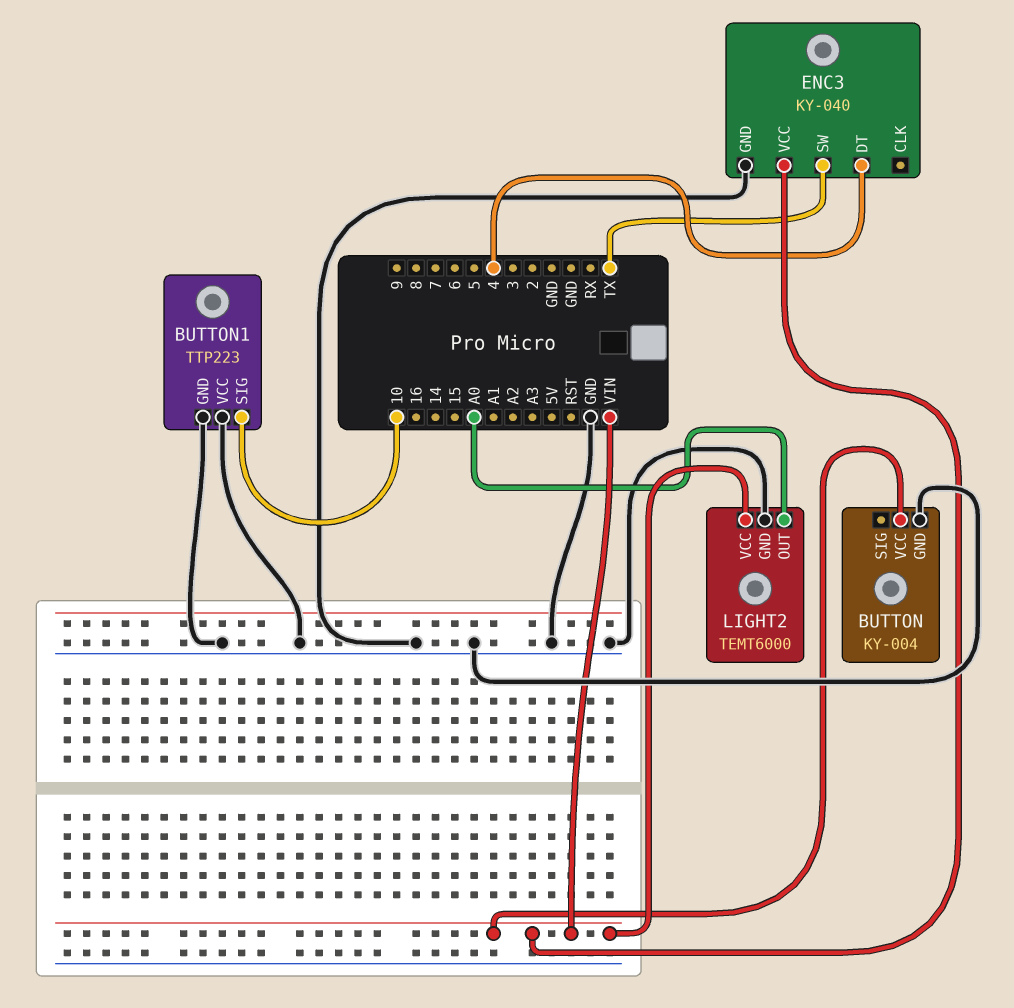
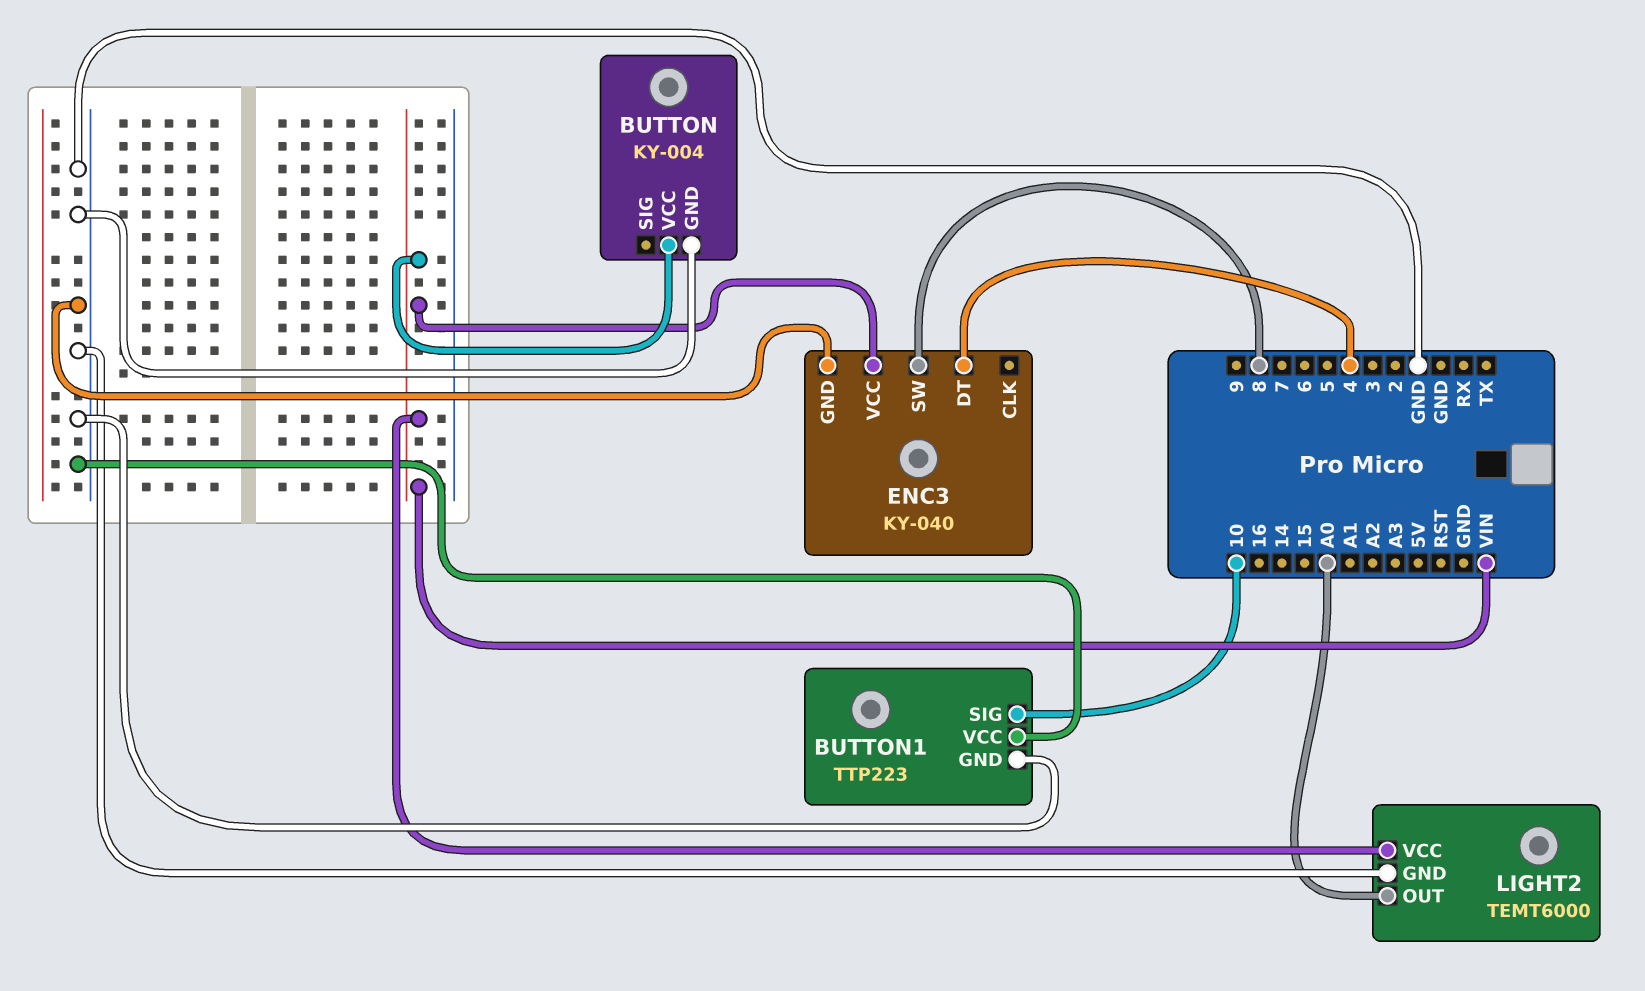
ENC3 pin SW: TX -> 8

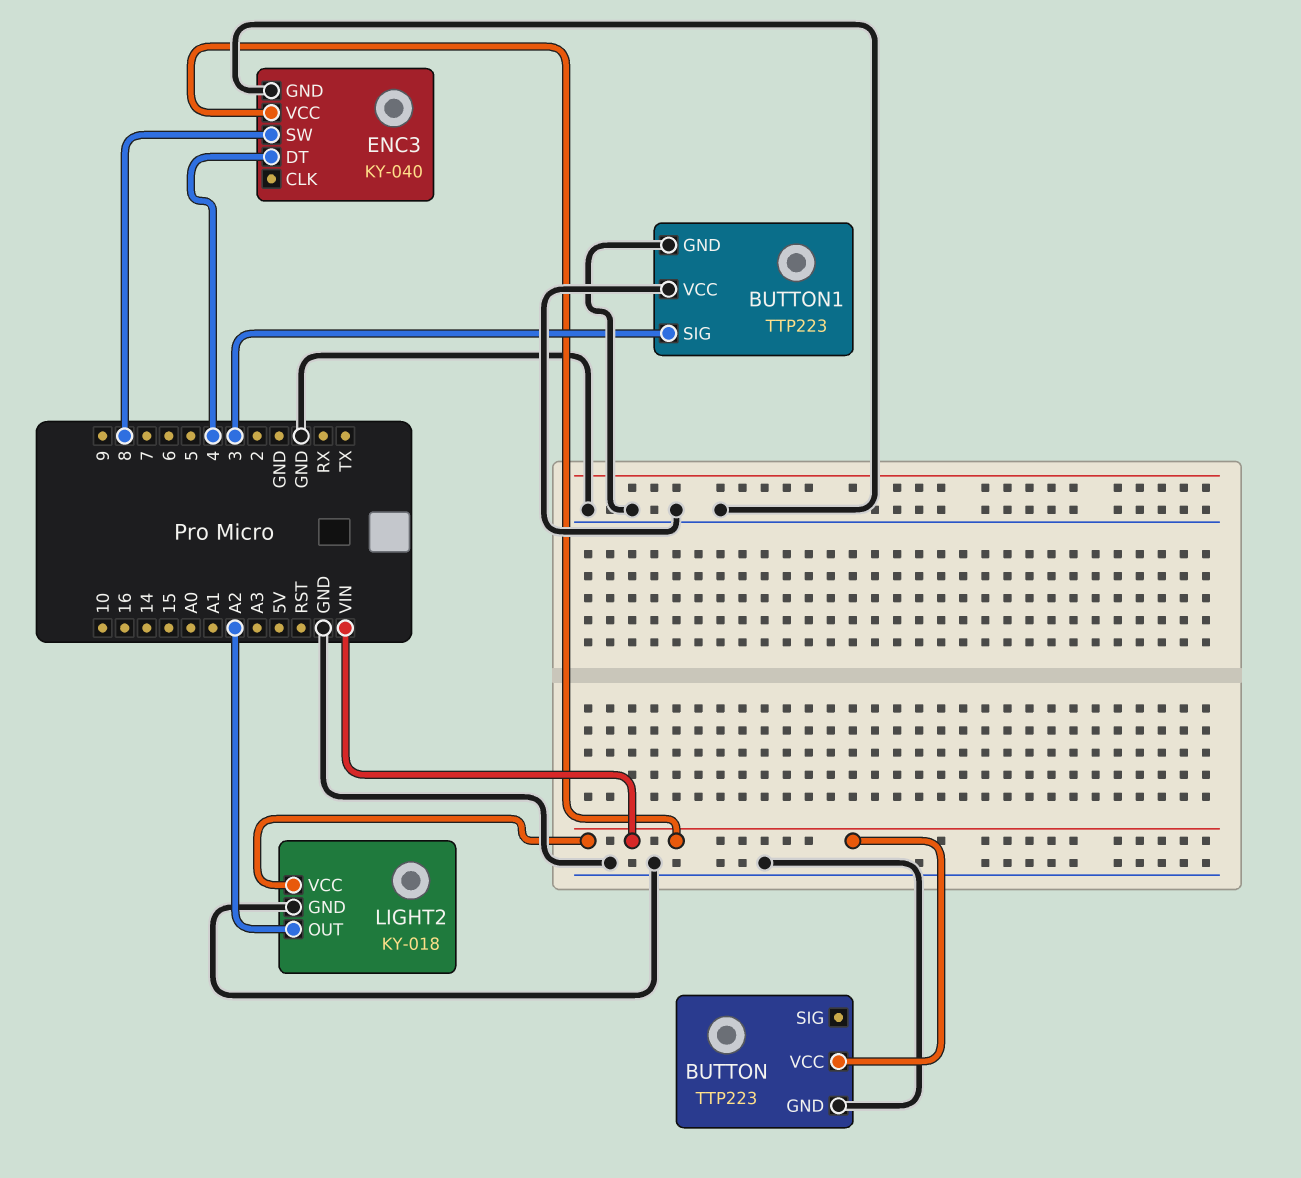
BUTTON: KY-004 -> TTP223
BUTTON1 pin SIG: 10 -> 3
LIGHT2: TEMT6000 -> KY-018
LIGHT2 pin OUT: A0 -> A2

